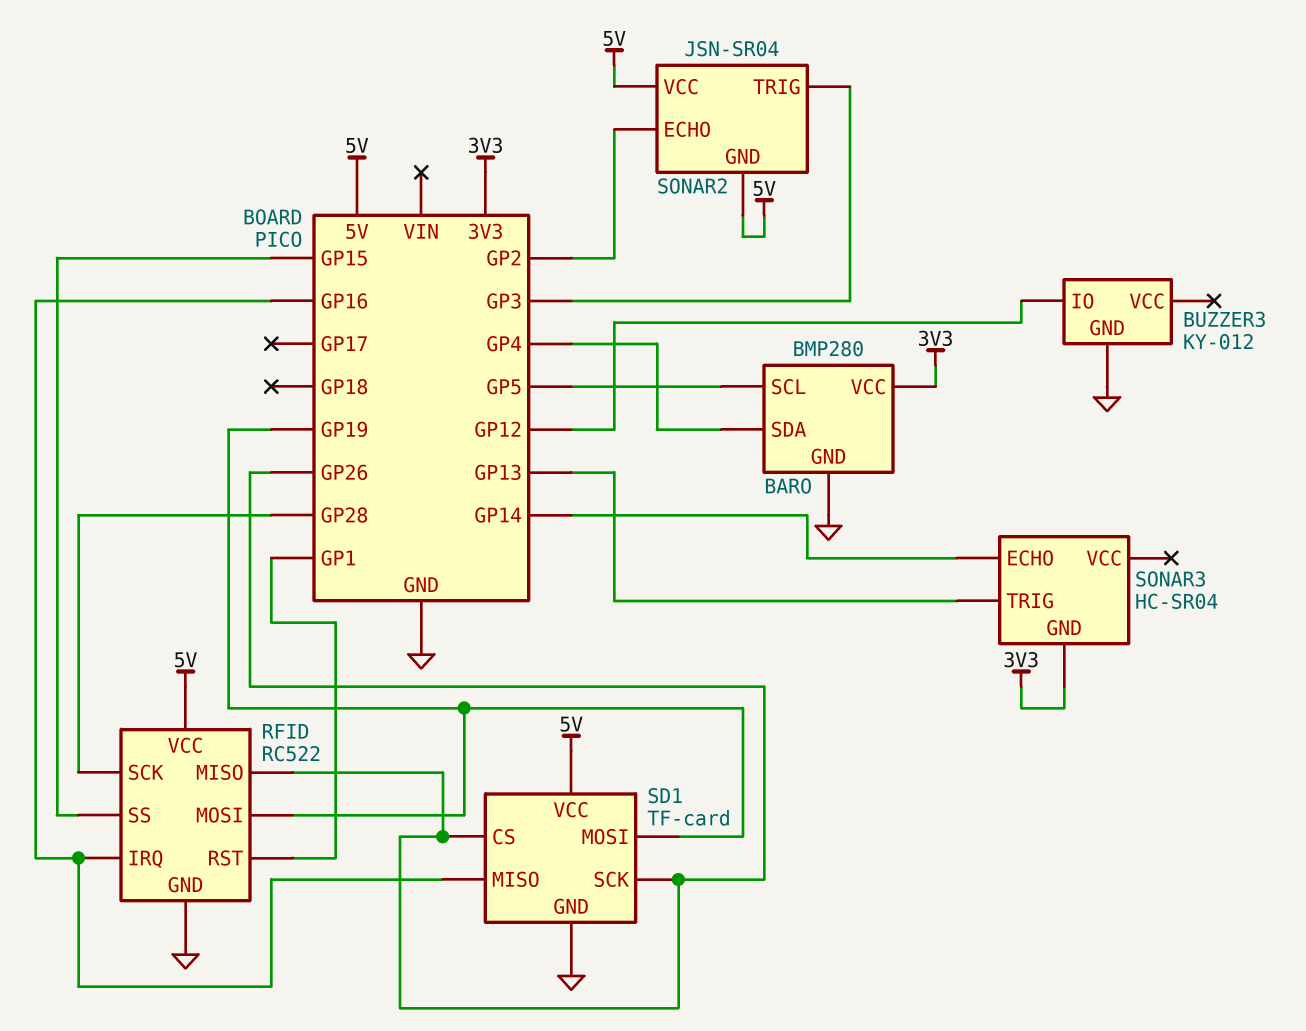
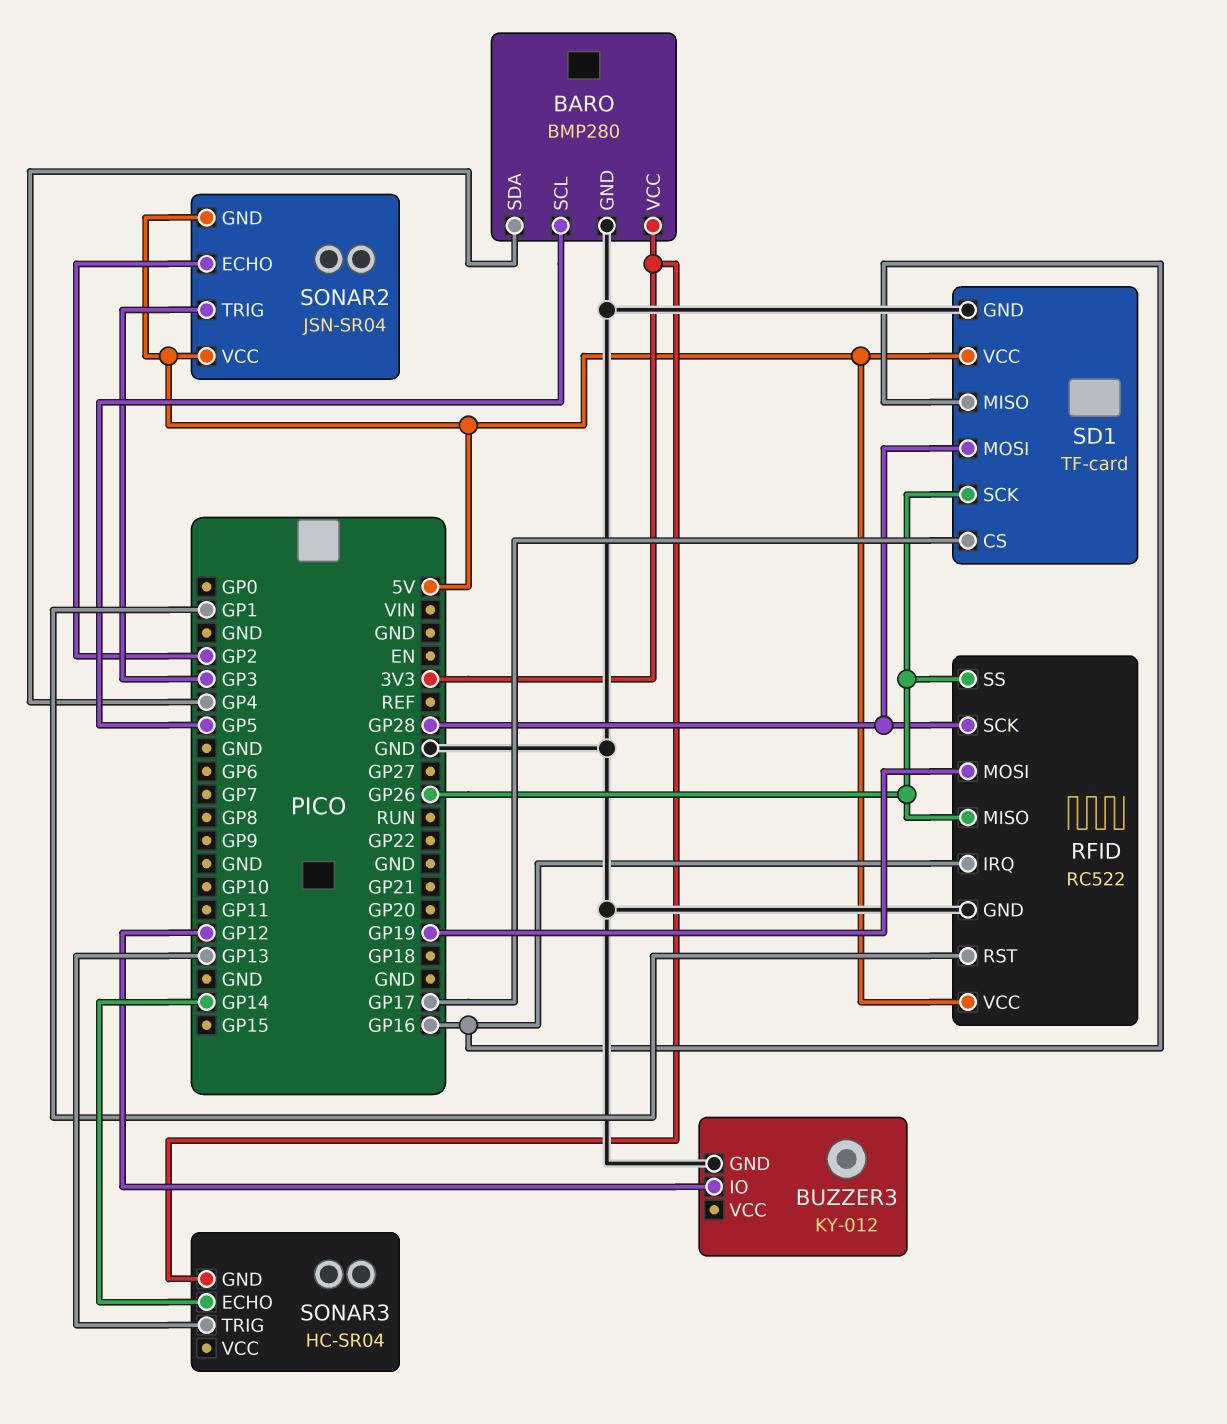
RFID pin SS: GP15 -> GP26
SD1 pin CS: GP26 -> GP17
SD1 pin MOSI: GP19 -> GP28

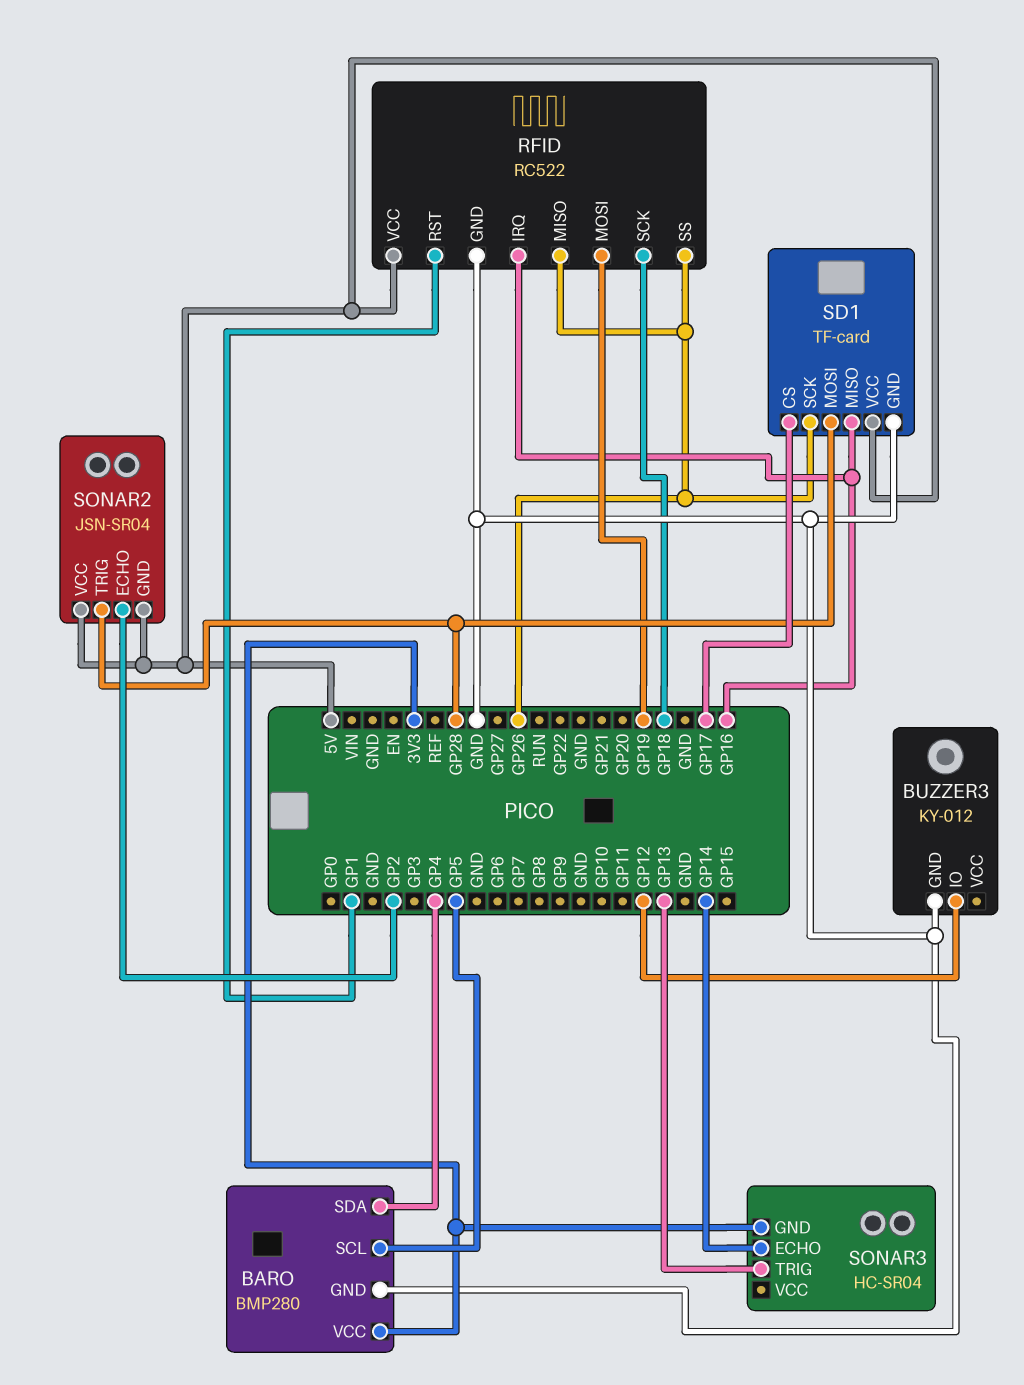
RFID pin SCK: GP28 -> GP18
SONAR2 pin TRIG: GP3 -> GP28

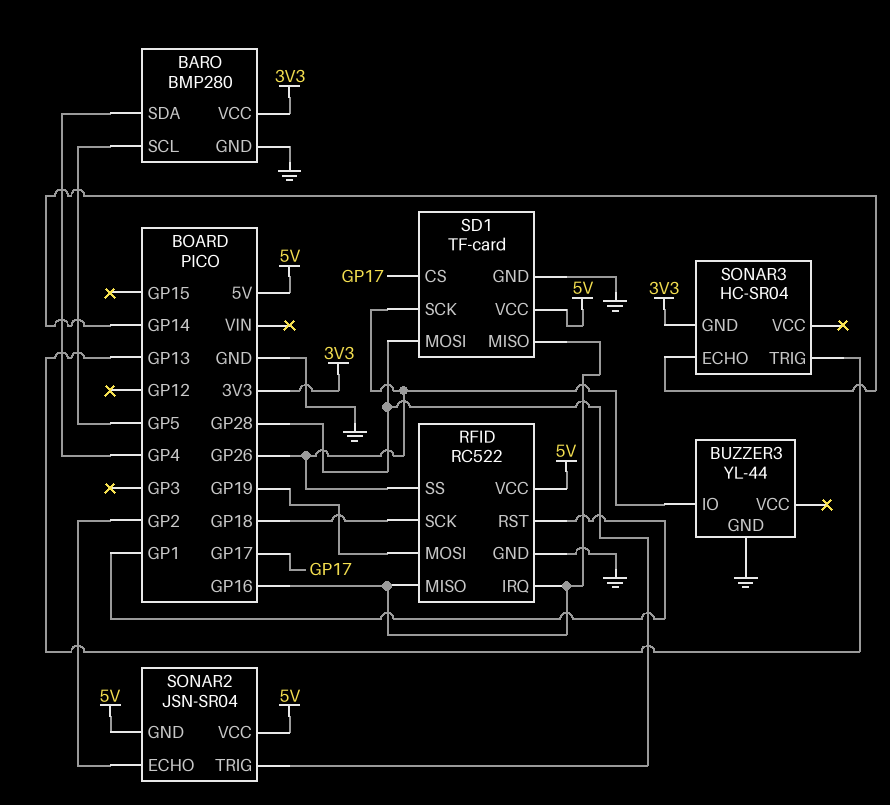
BUZZER3: KY-012 -> YL-44
BUZZER3 pin IO: GP12 -> GP26
RFID pin MISO: GP26 -> GP16

